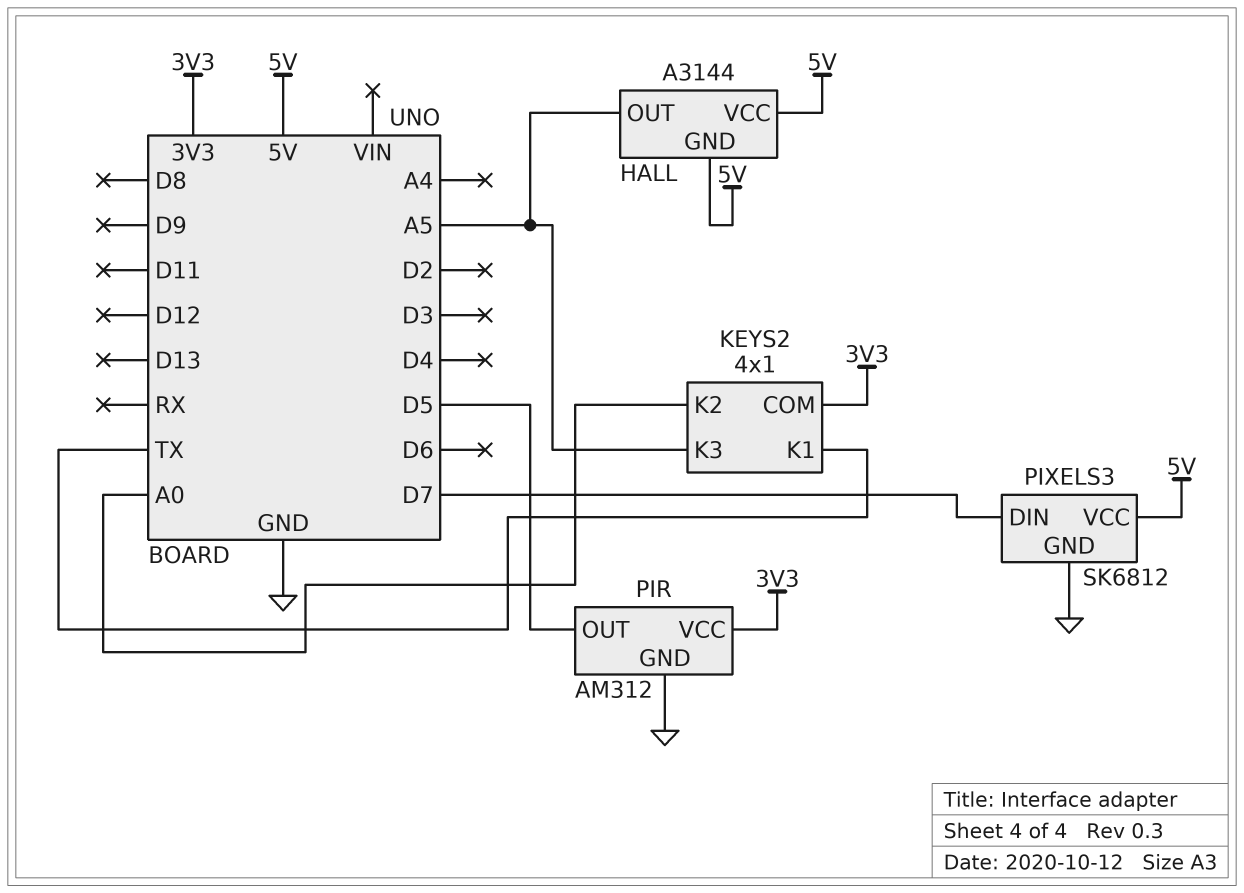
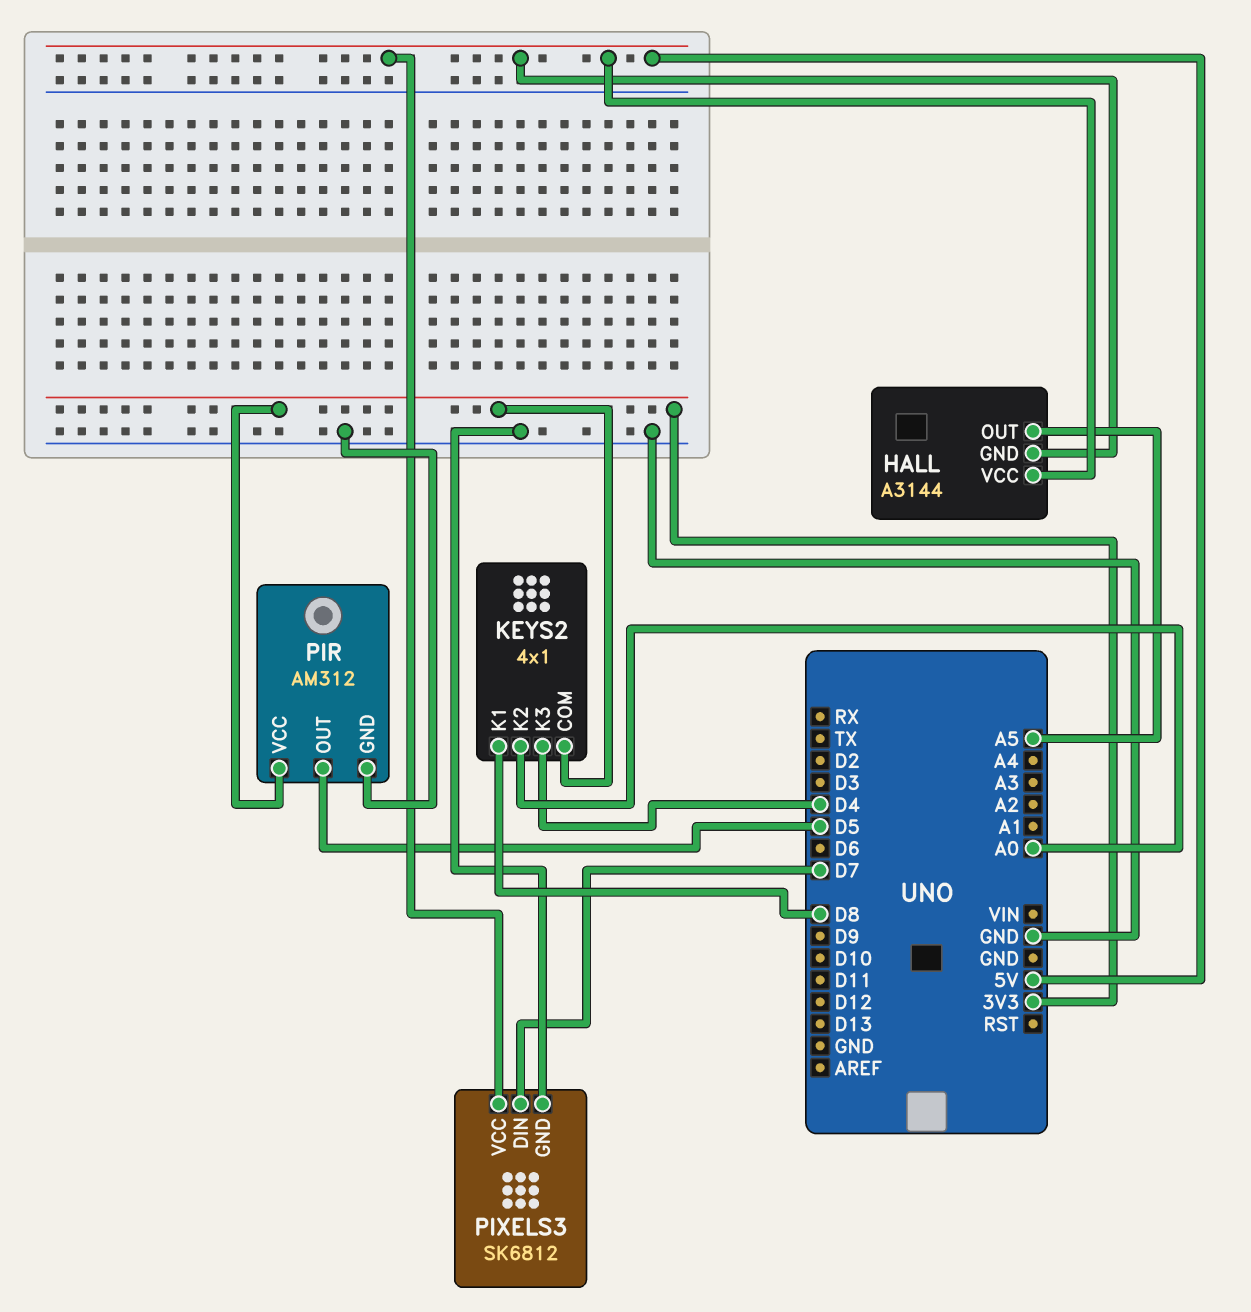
KEYS2 pin K1: TX -> D8
KEYS2 pin K3: A5 -> D4

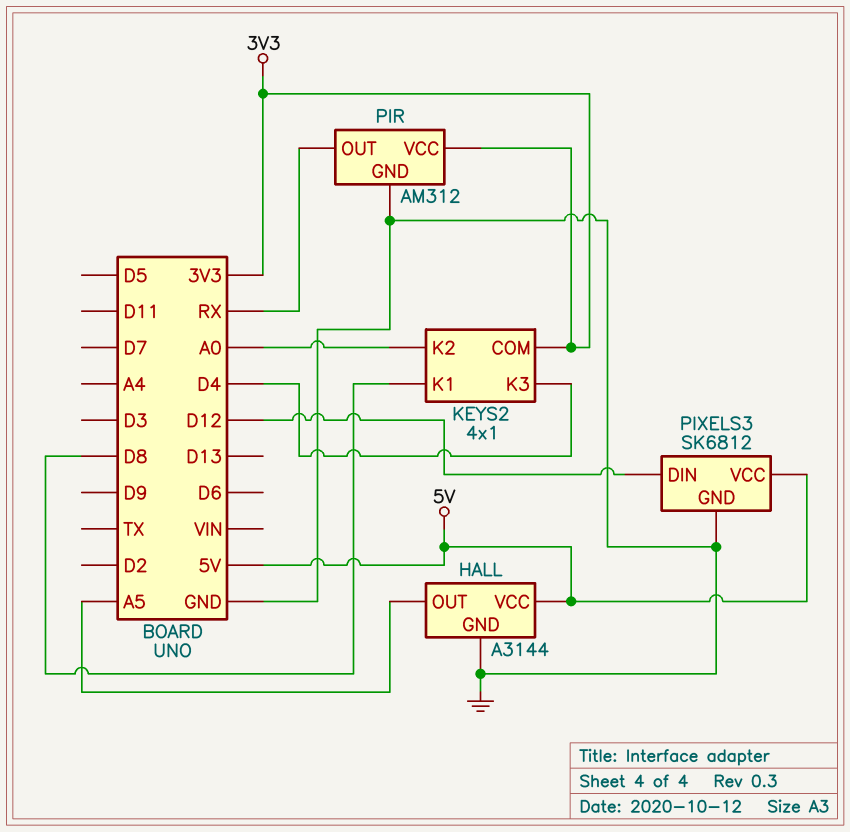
HALL pin GND: 5V -> GND
PIR pin OUT: D5 -> RX
PIXELS3 pin DIN: D7 -> D12

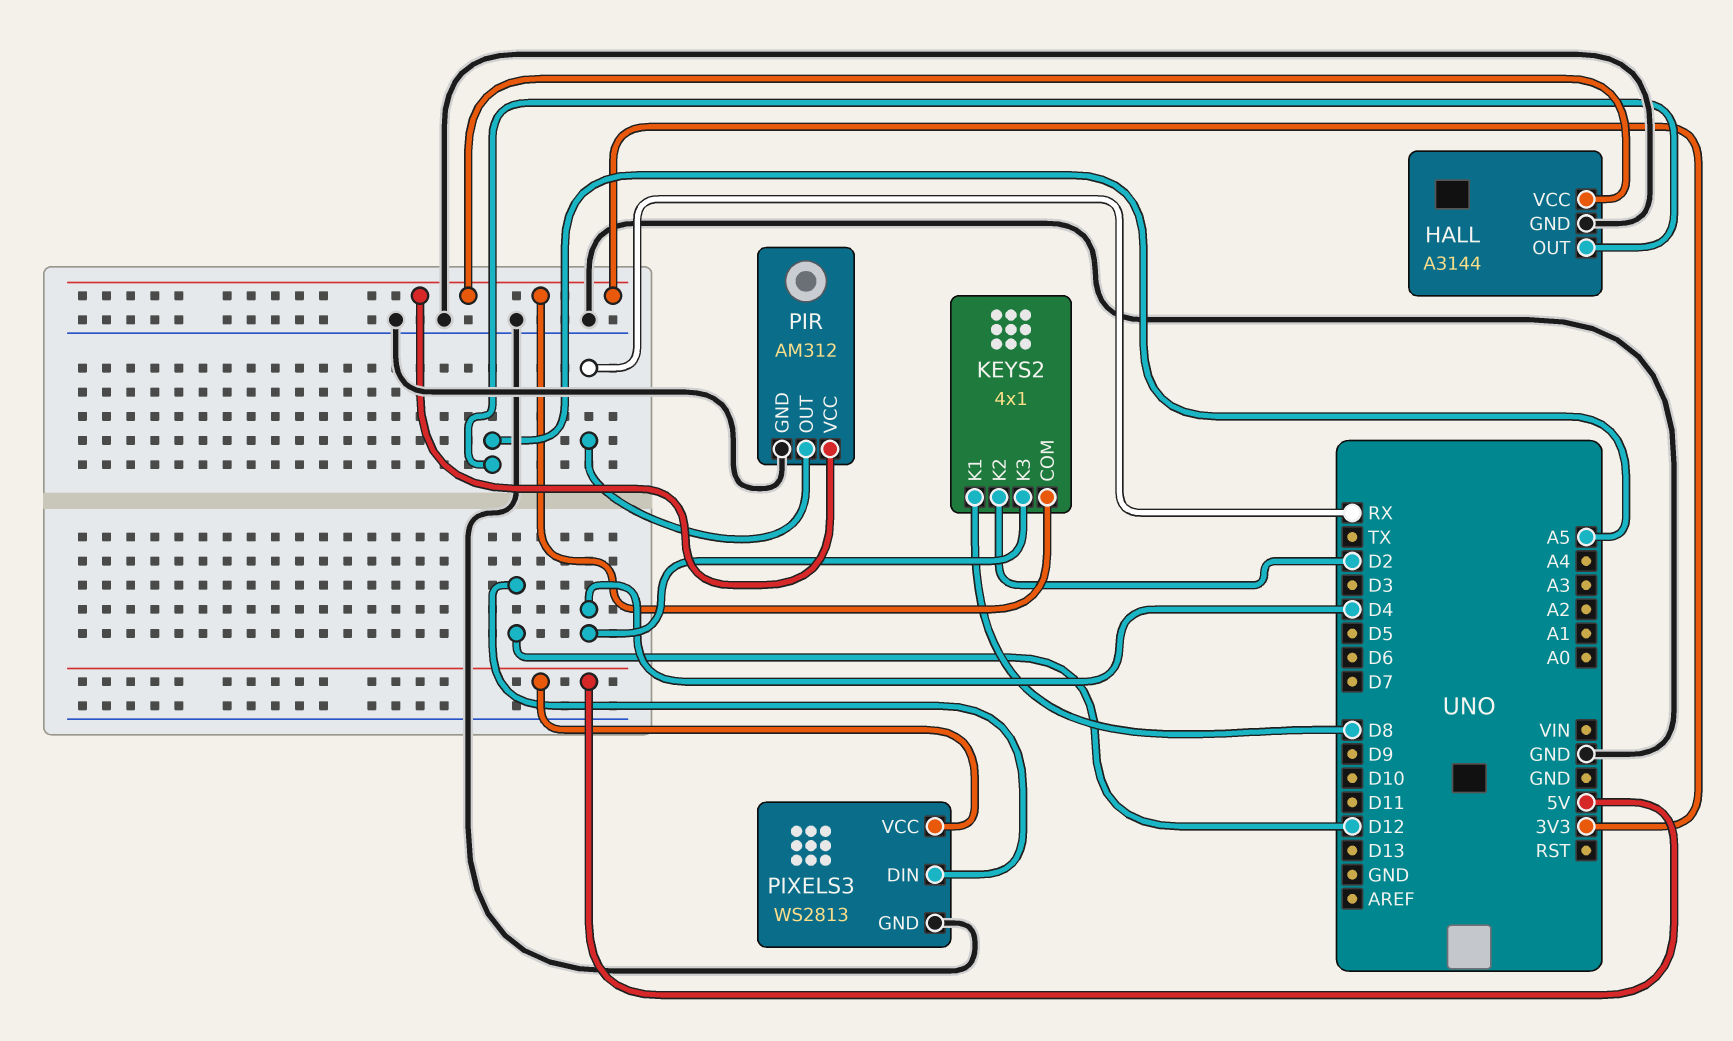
HALL pin VCC: 5V -> 3V3
KEYS2 pin K2: A0 -> D2
PIXELS3: SK6812 -> WS2813

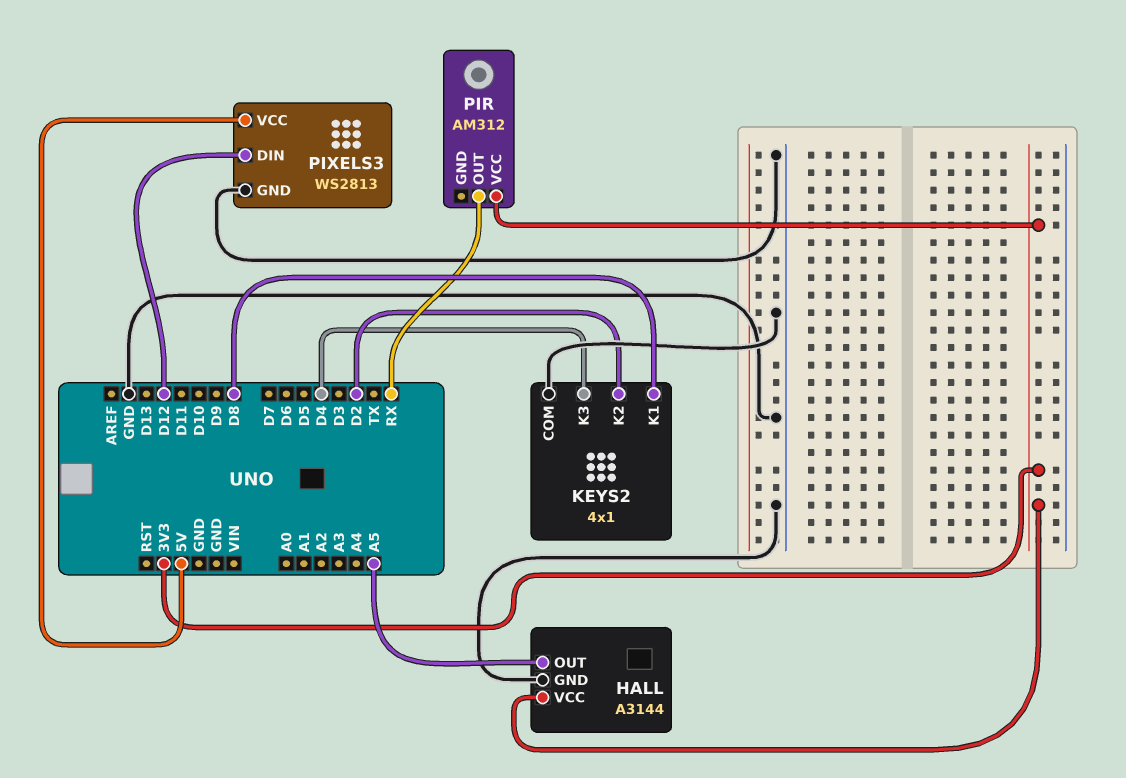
KEYS2 pin COM: 3V3 -> GND
PIR pin GND: GND -> none

